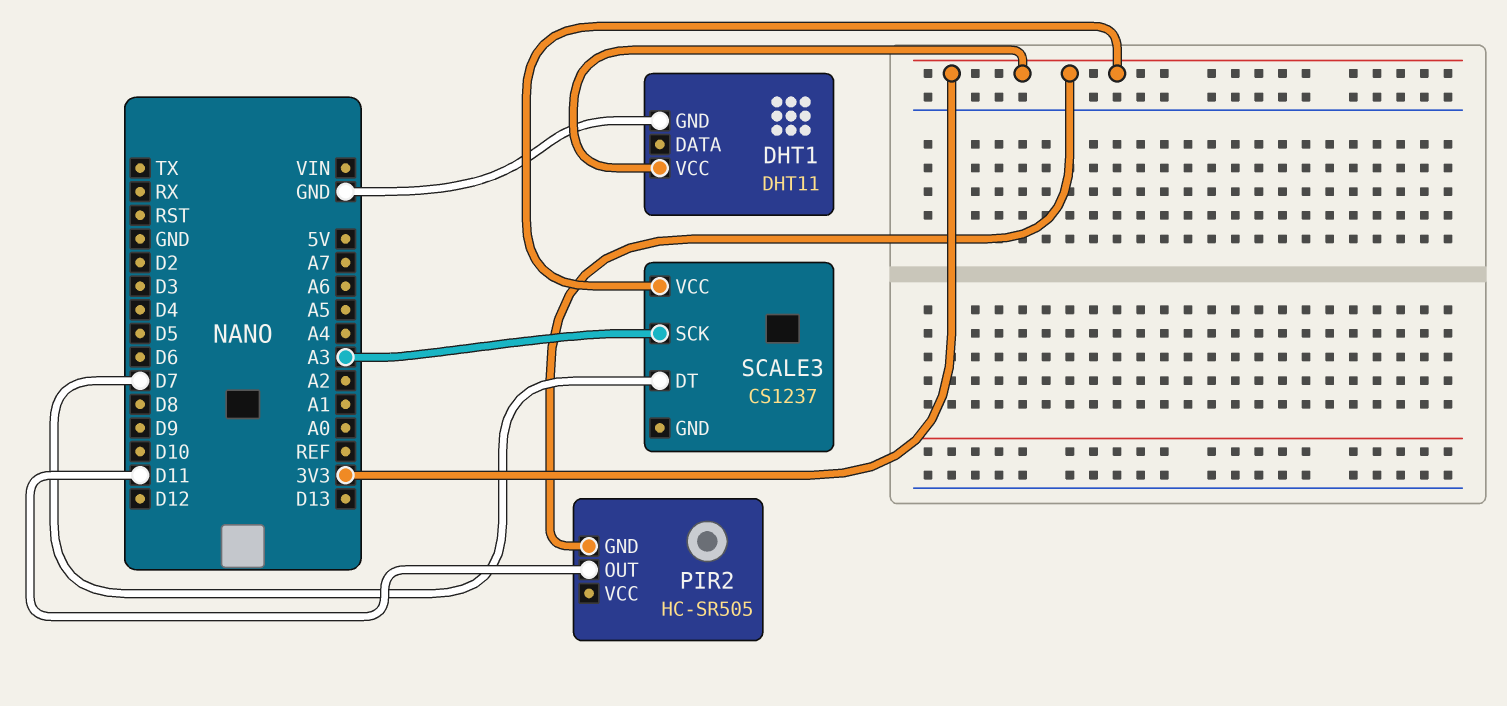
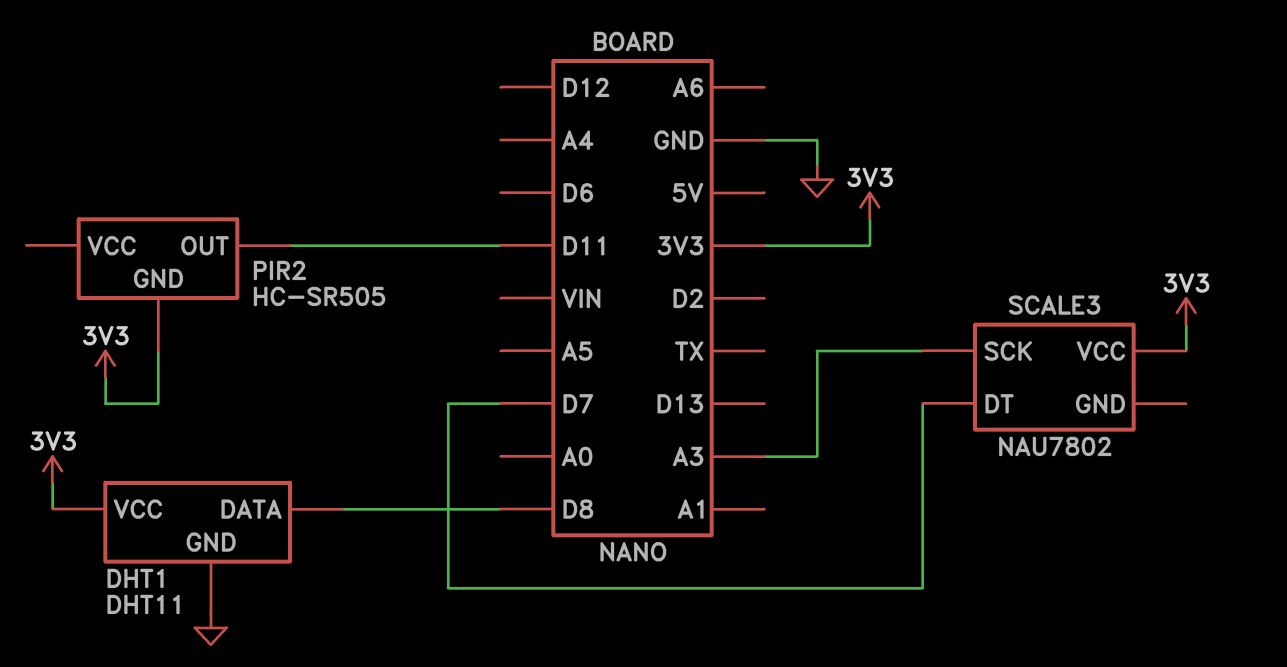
DHT1 pin DATA: none -> D8
SCALE3: CS1237 -> NAU7802

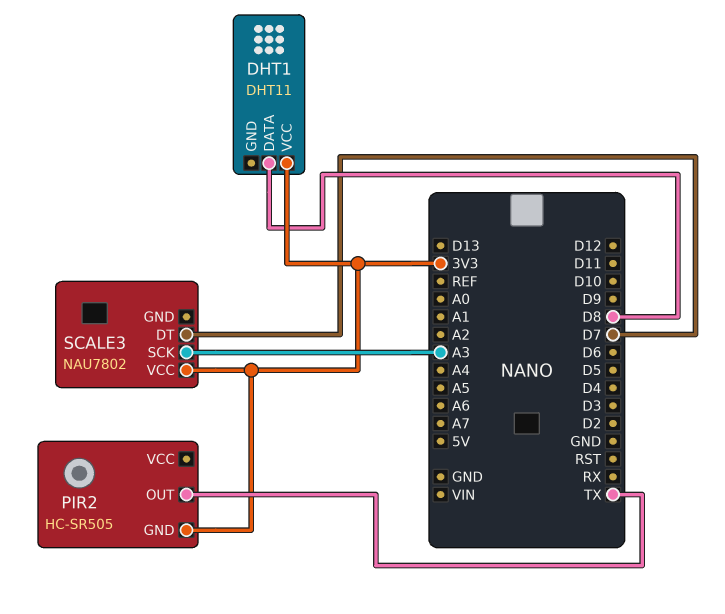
DHT1 pin GND: GND -> none
PIR2 pin OUT: D11 -> TX

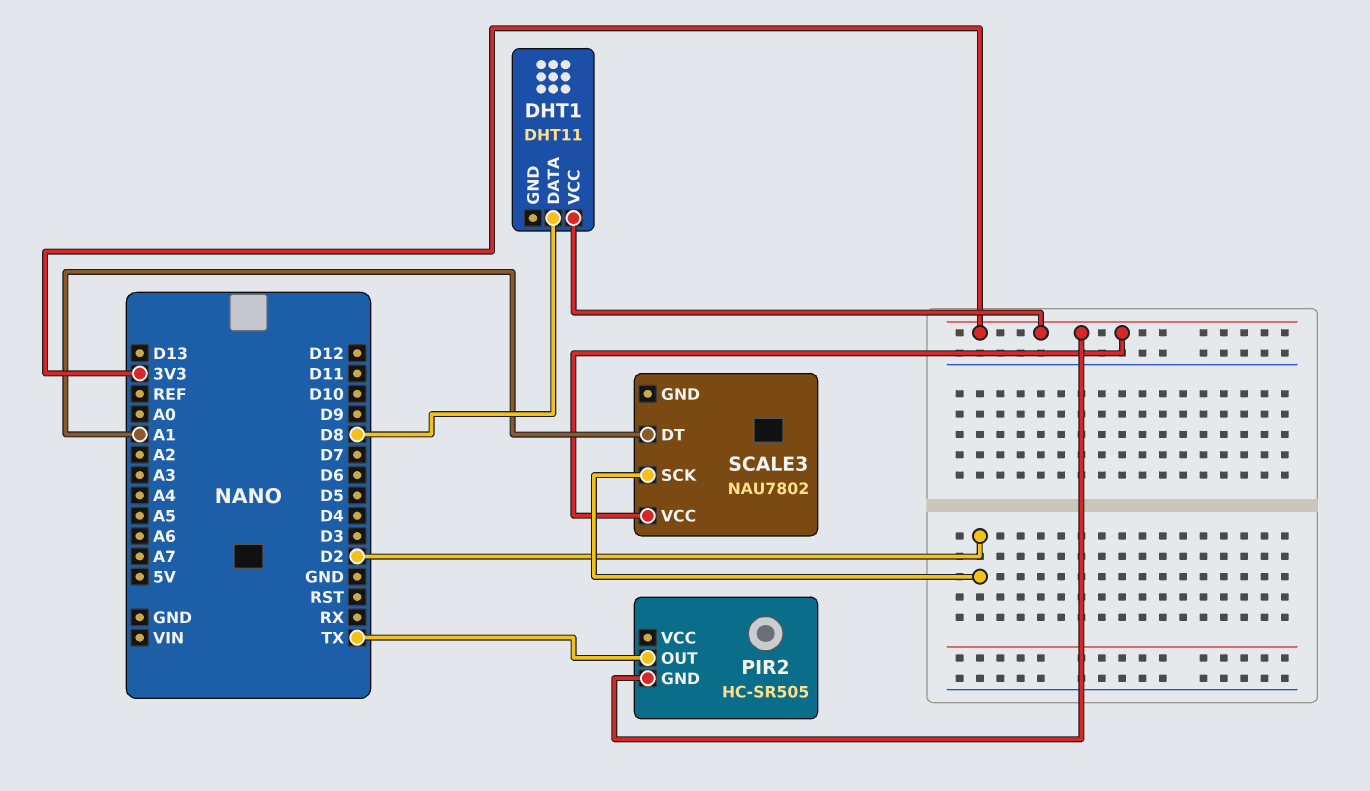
SCALE3 pin DT: D7 -> A1
SCALE3 pin SCK: A3 -> D2

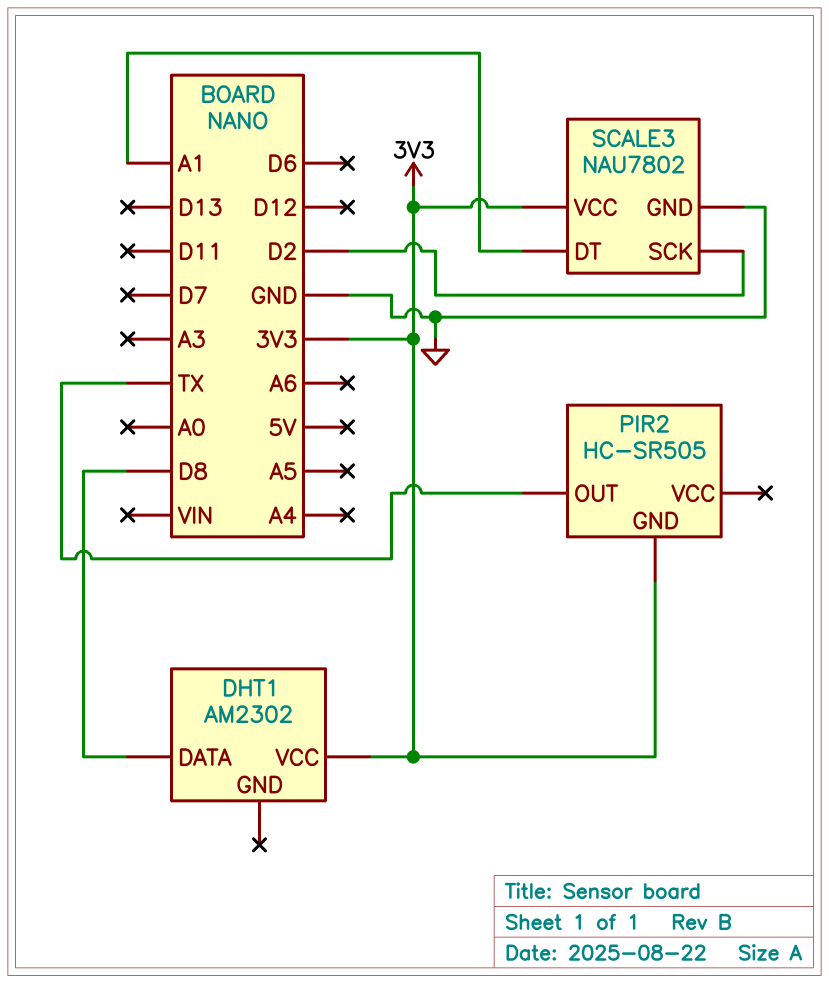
DHT1: DHT11 -> AM2302
SCALE3 pin GND: none -> GND

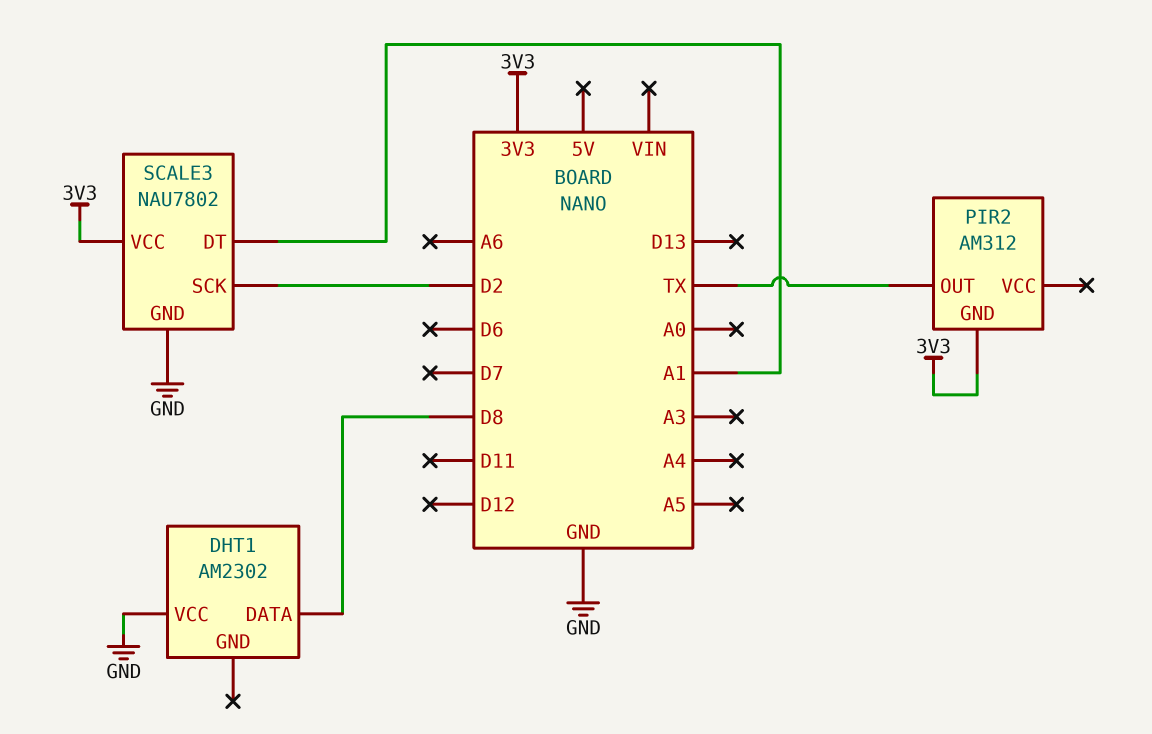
DHT1 pin VCC: 3V3 -> GND
PIR2: HC-SR505 -> AM312

